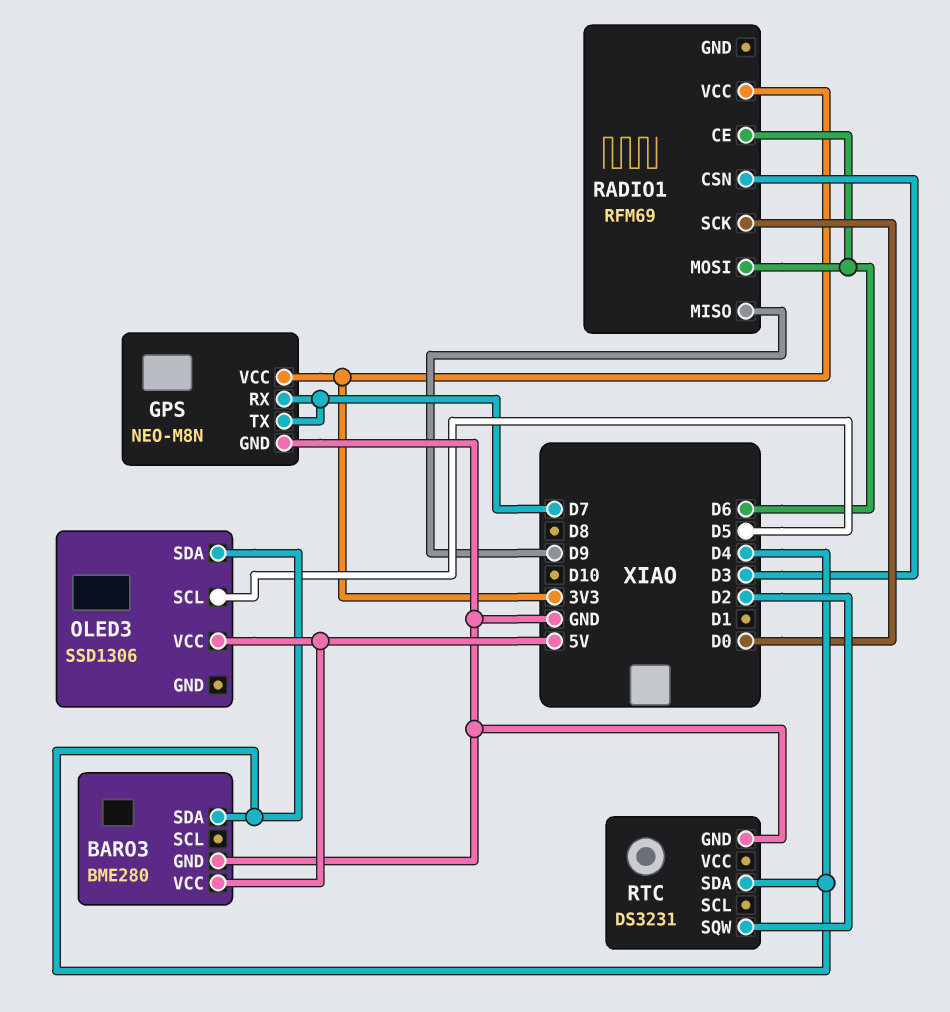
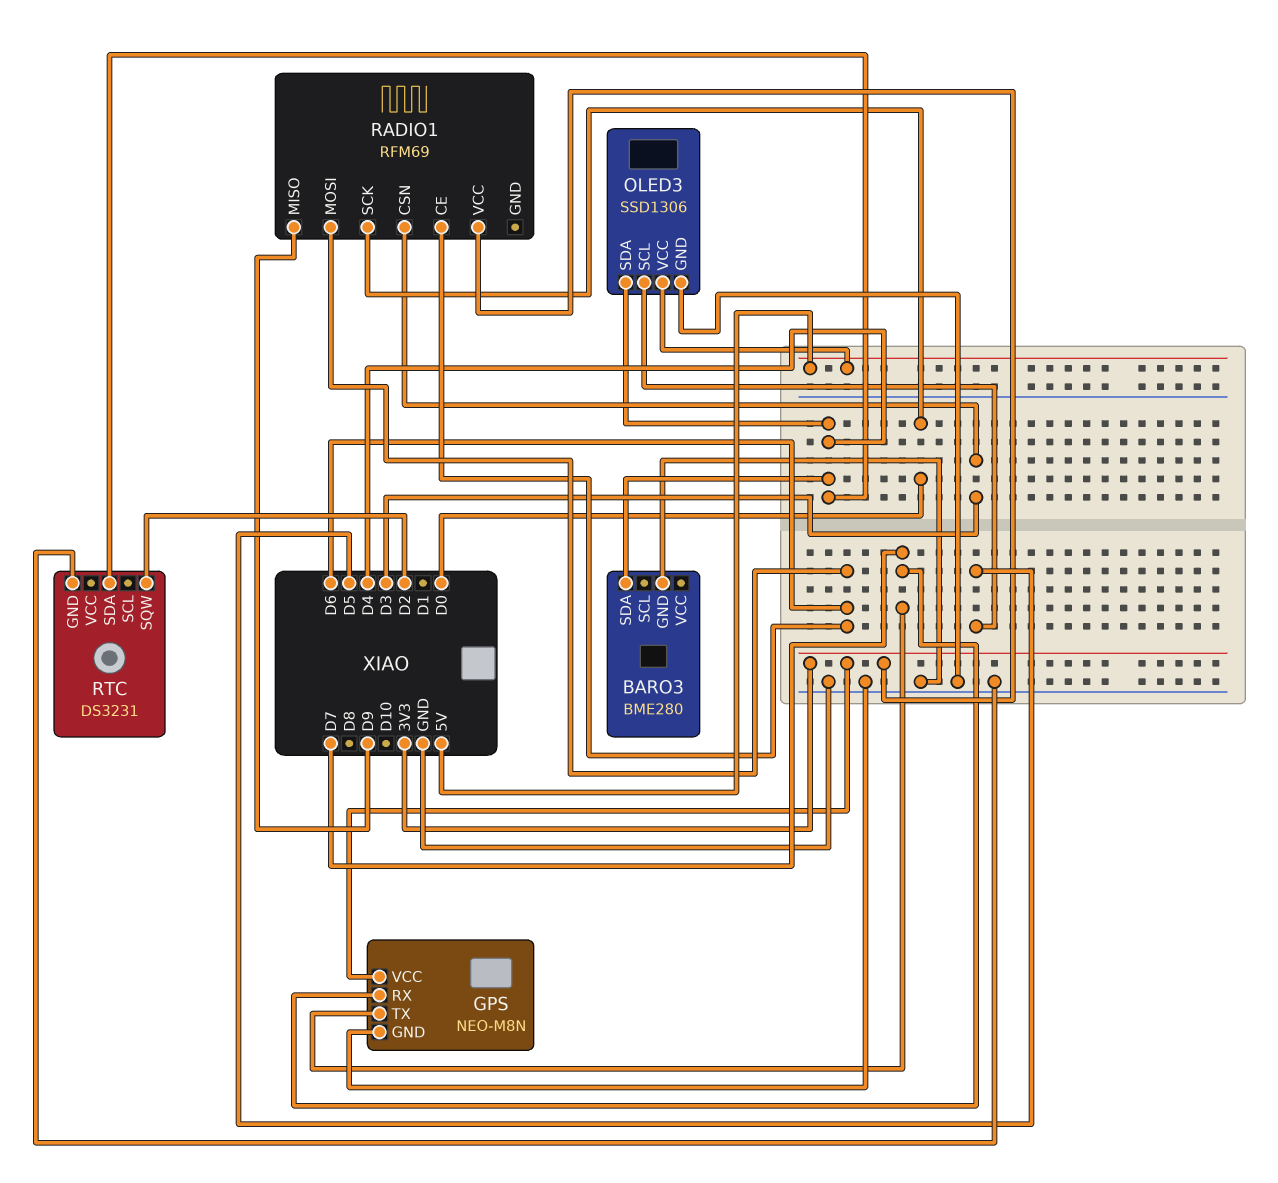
BARO3 pin VCC: 5V -> none
OLED3 pin GND: none -> GND

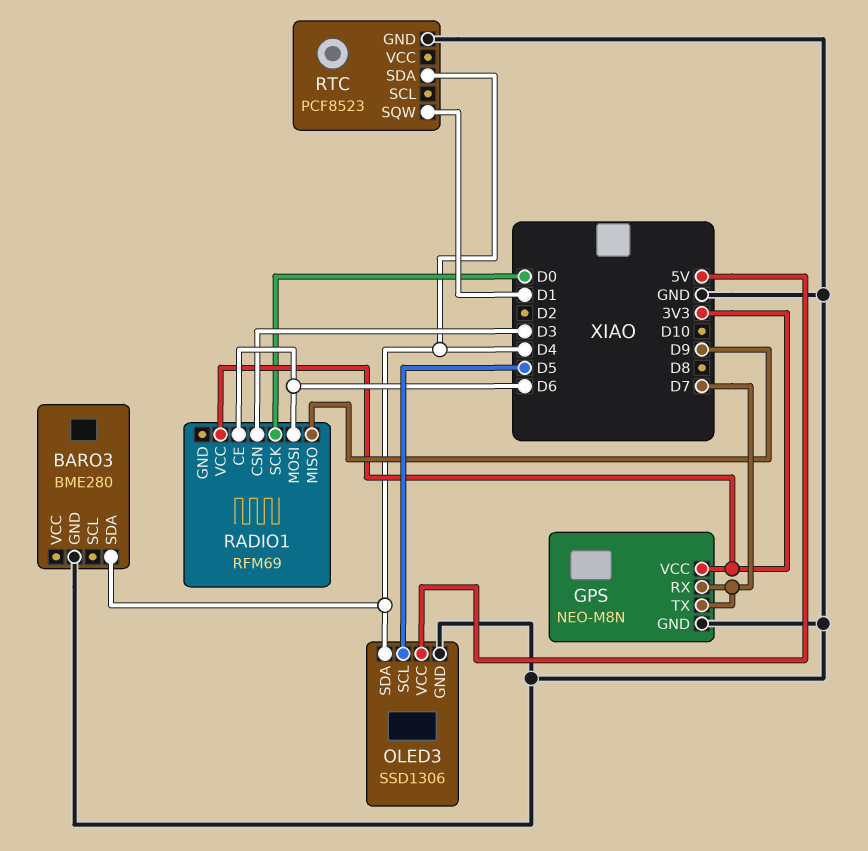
RTC: DS3231 -> PCF8523
RTC pin SQW: D2 -> D1

